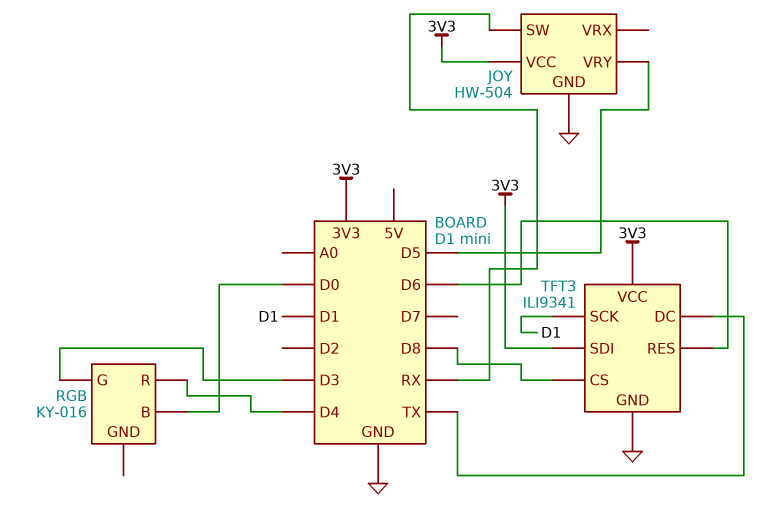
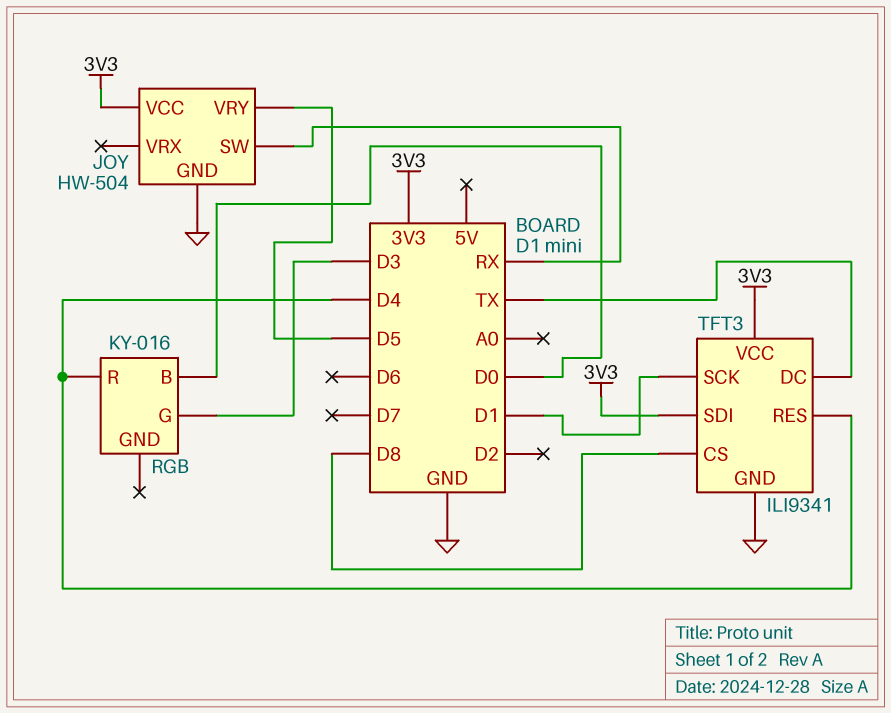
TFT3 pin RES: D6 -> D4

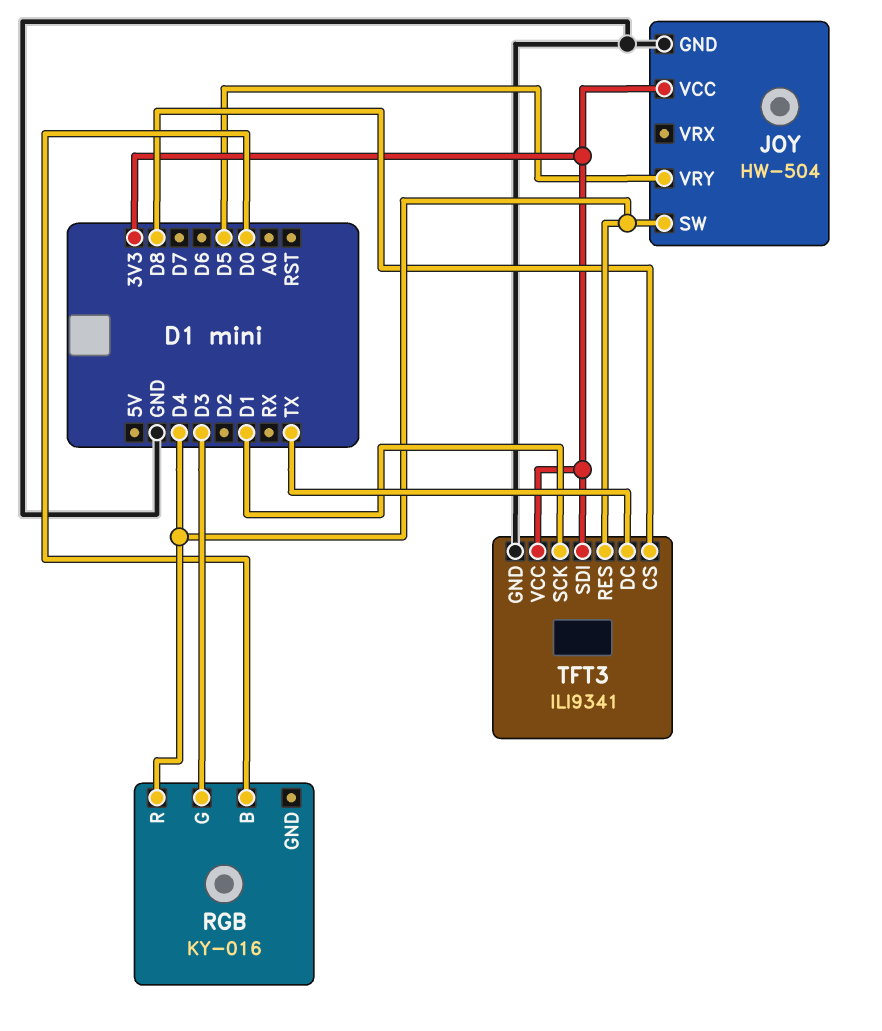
JOY pin SW: RX -> D4

